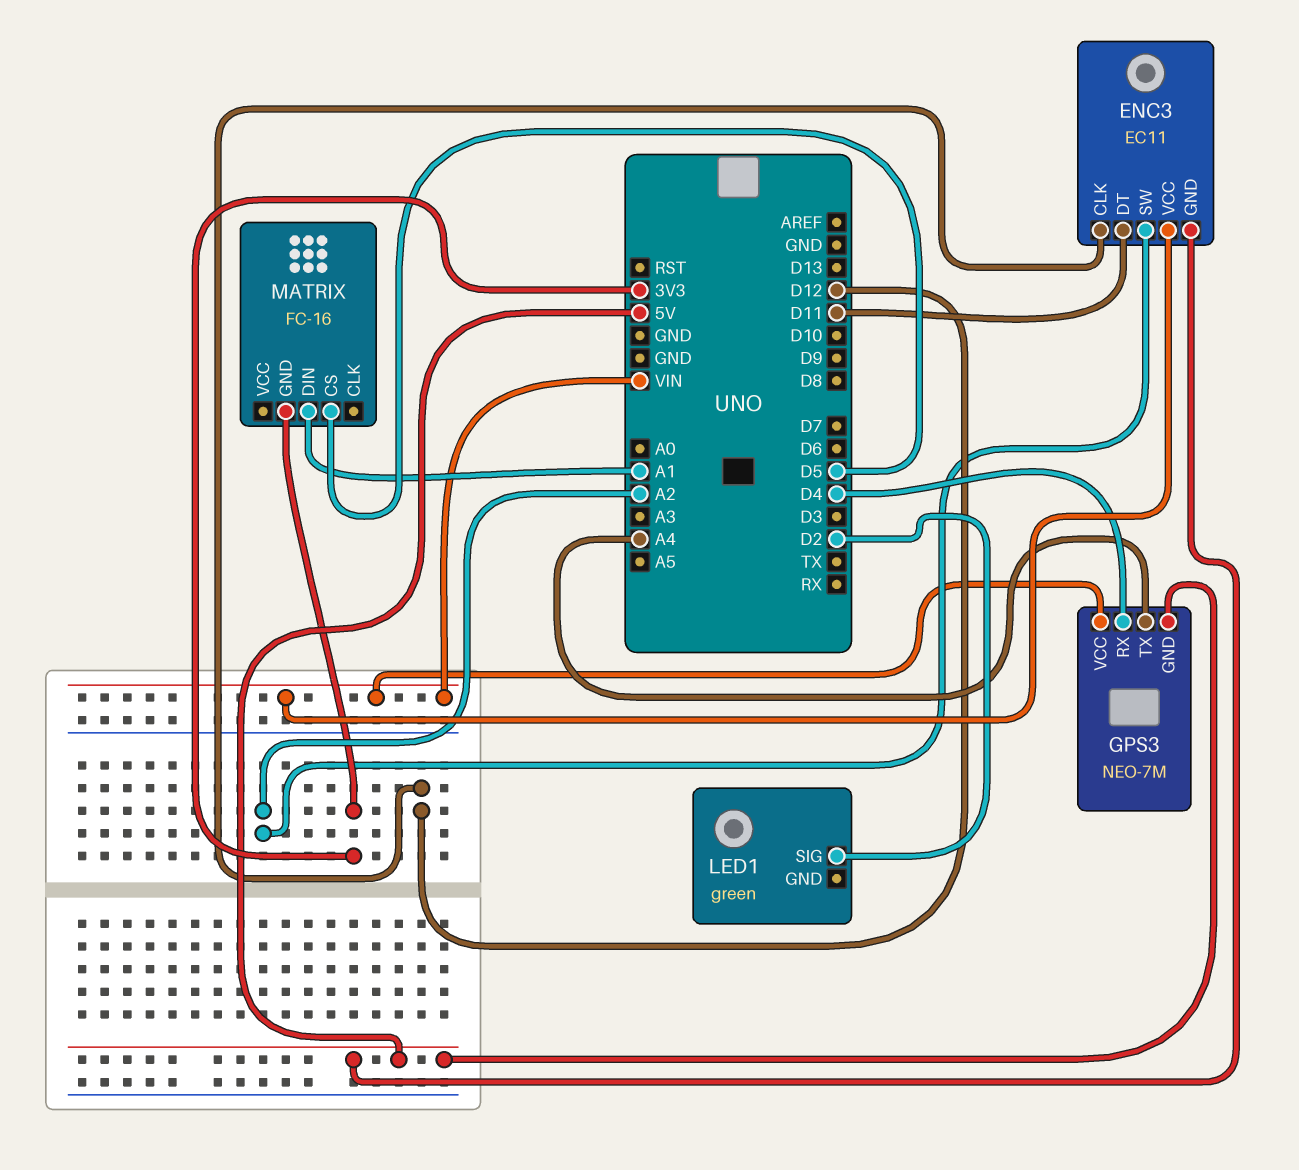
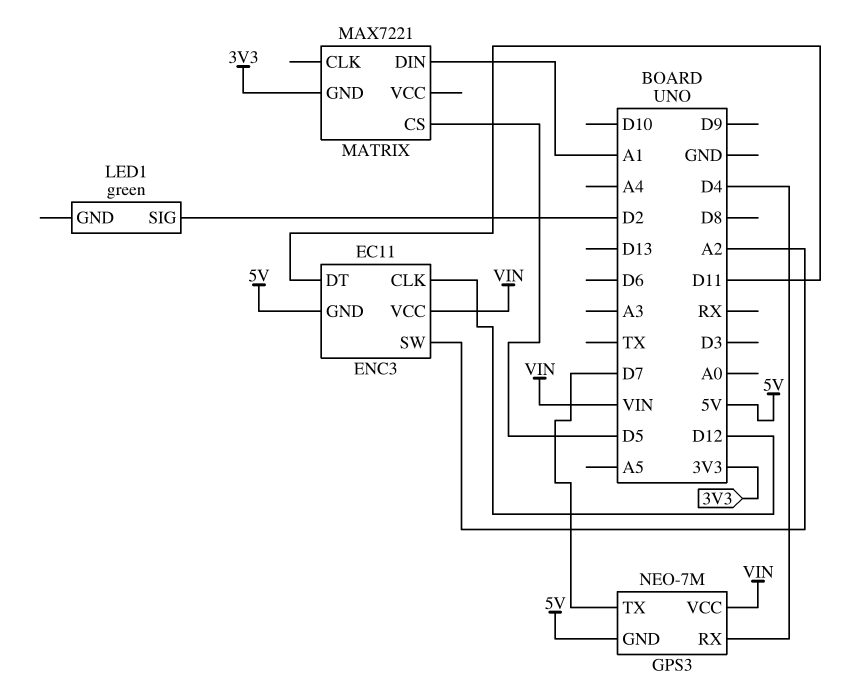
GPS3 pin TX: A4 -> D7
MATRIX: FC-16 -> MAX7221

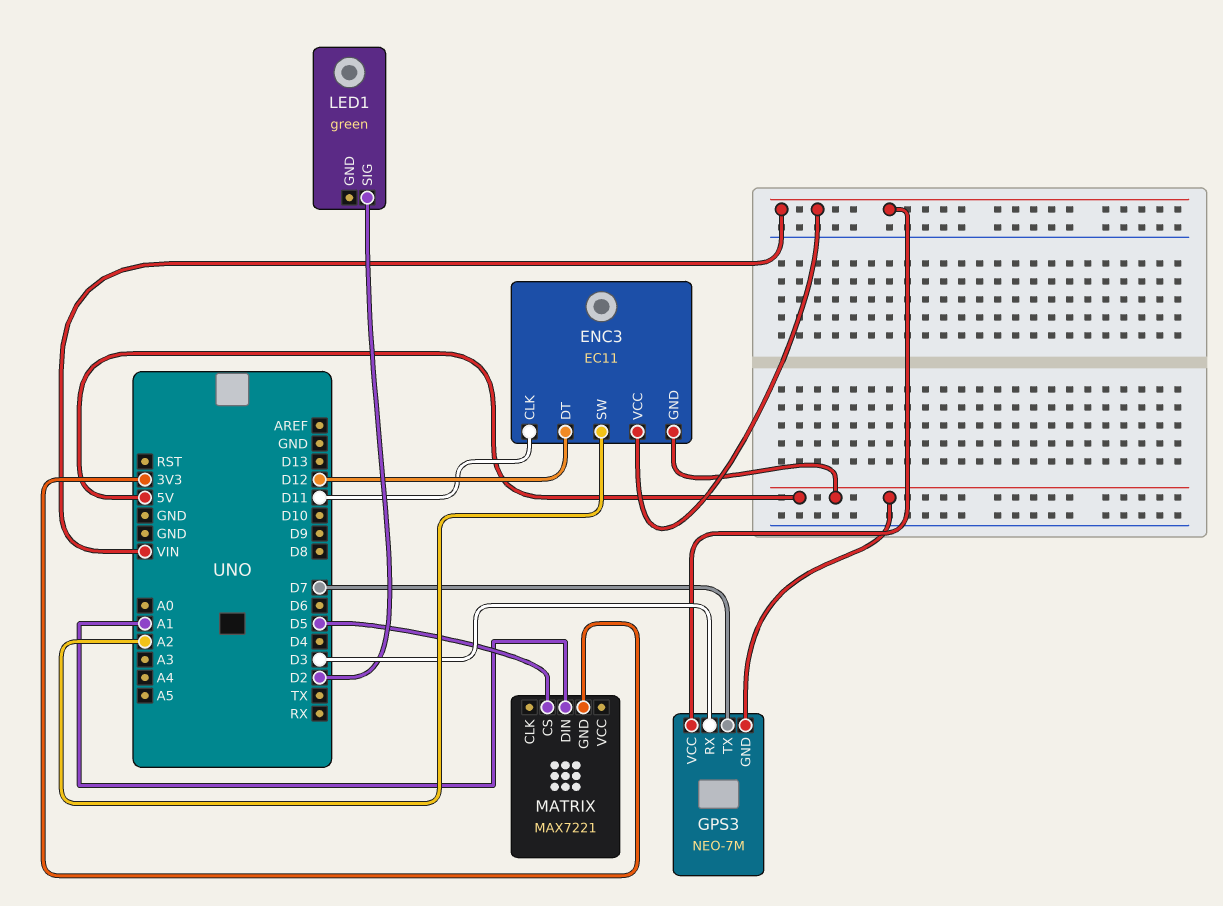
ENC3 pin CLK: D12 -> D11
ENC3 pin DT: D11 -> D12
GPS3 pin RX: D4 -> D3

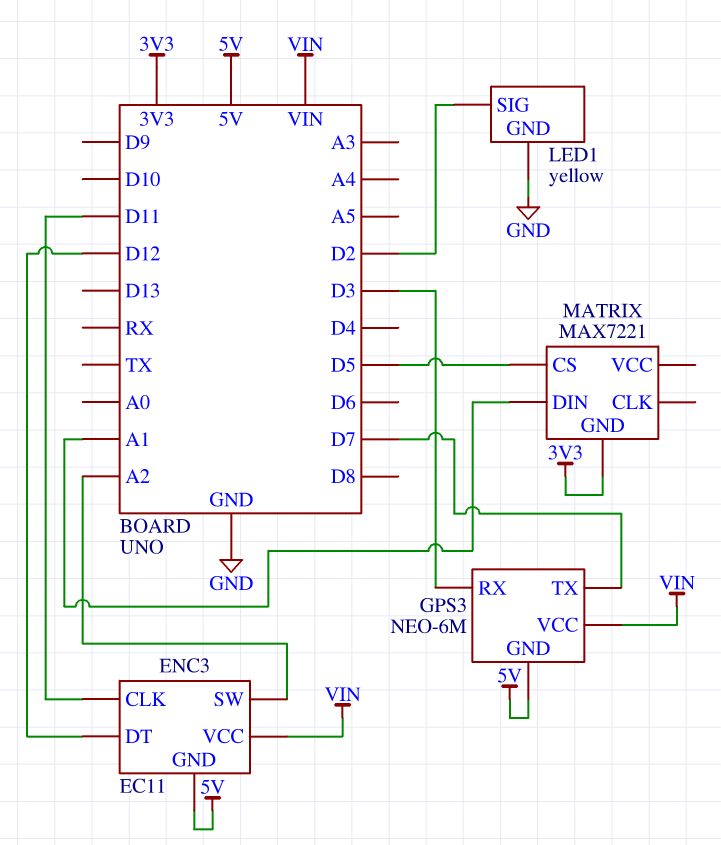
GPS3: NEO-7M -> NEO-6M
LED1: green -> yellow
LED1 pin GND: none -> GND

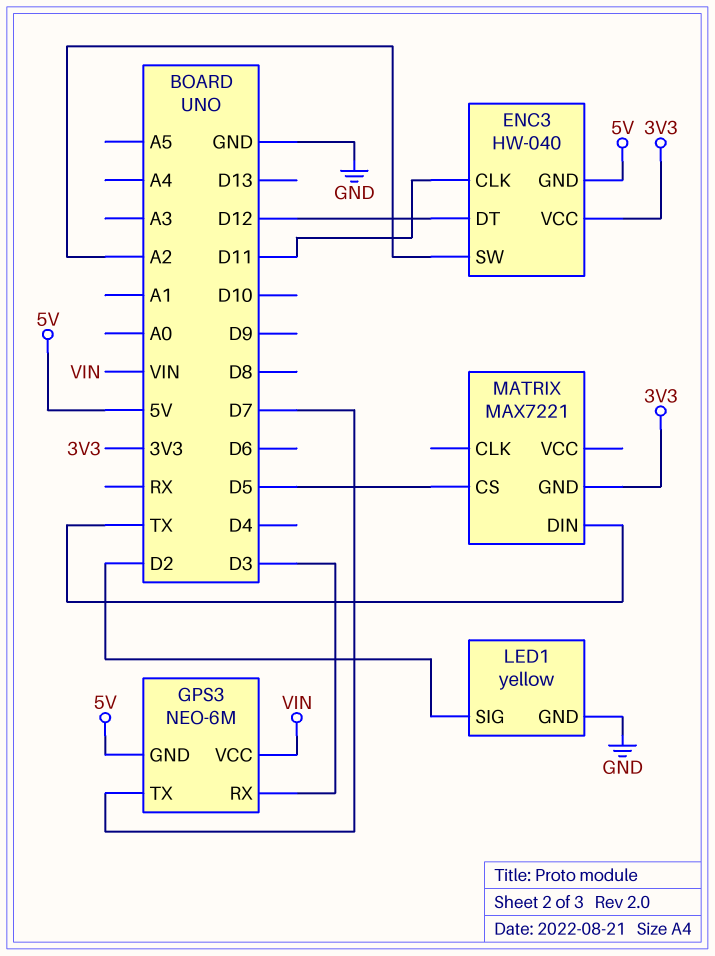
ENC3: EC11 -> HW-040
ENC3 pin VCC: VIN -> 3V3
MATRIX pin DIN: A1 -> TX

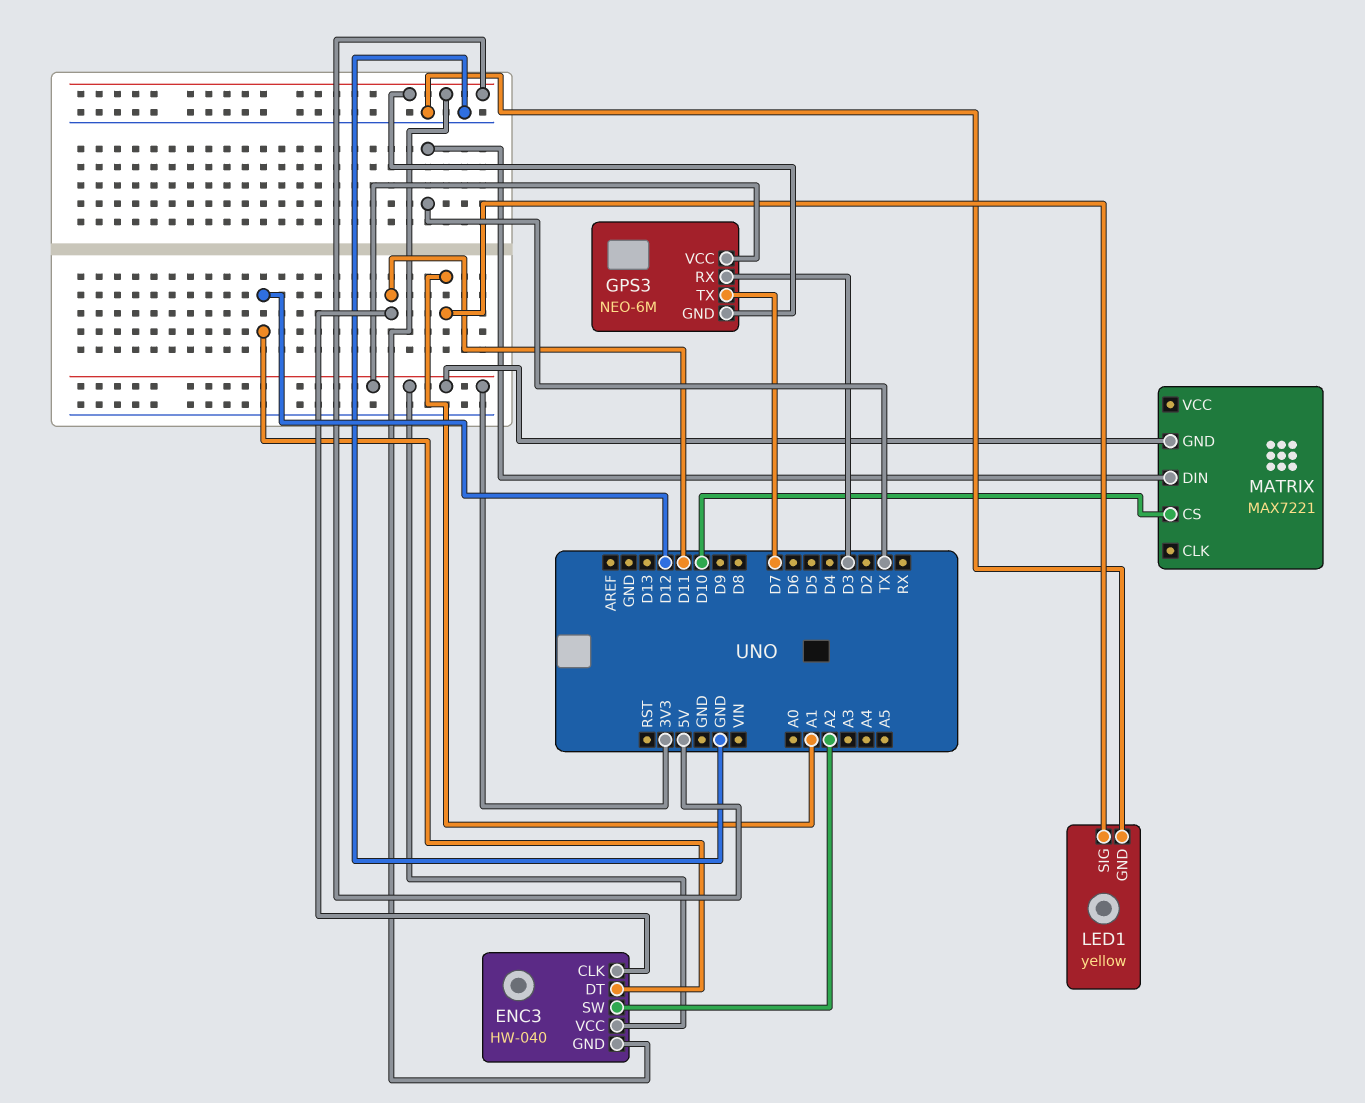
GPS3 pin VCC: VIN -> 3V3
LED1 pin SIG: D2 -> A1
MATRIX pin CS: D5 -> D10

